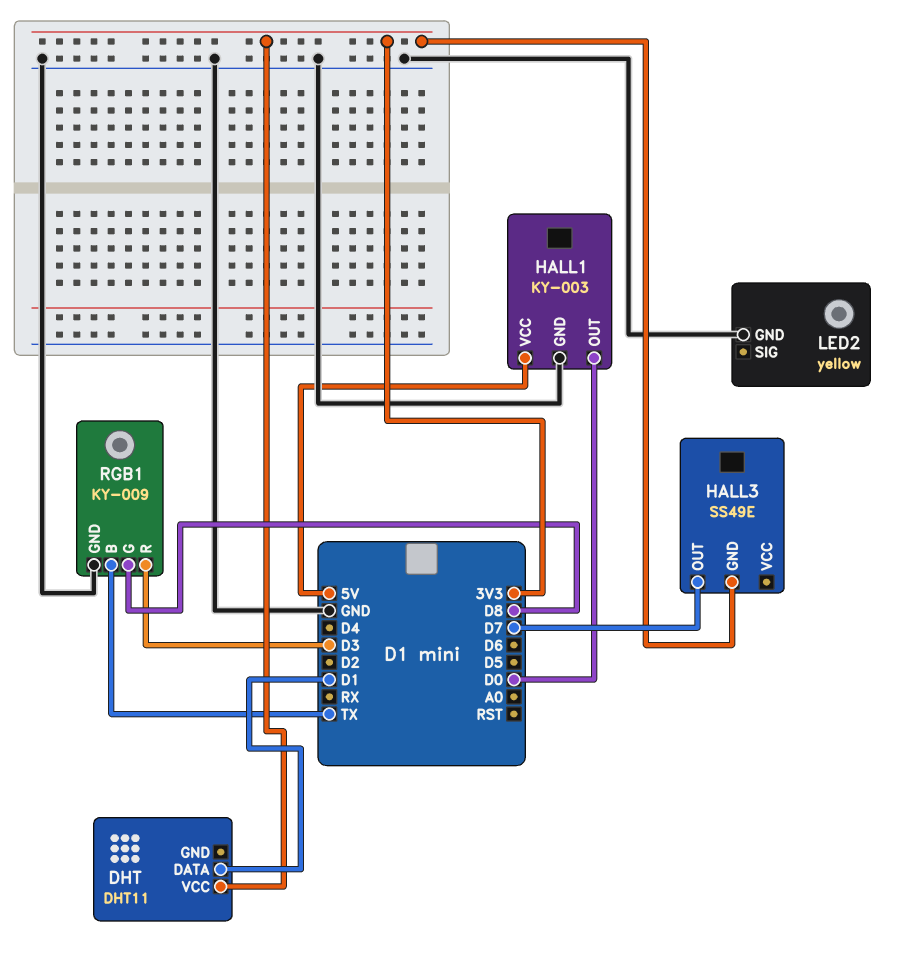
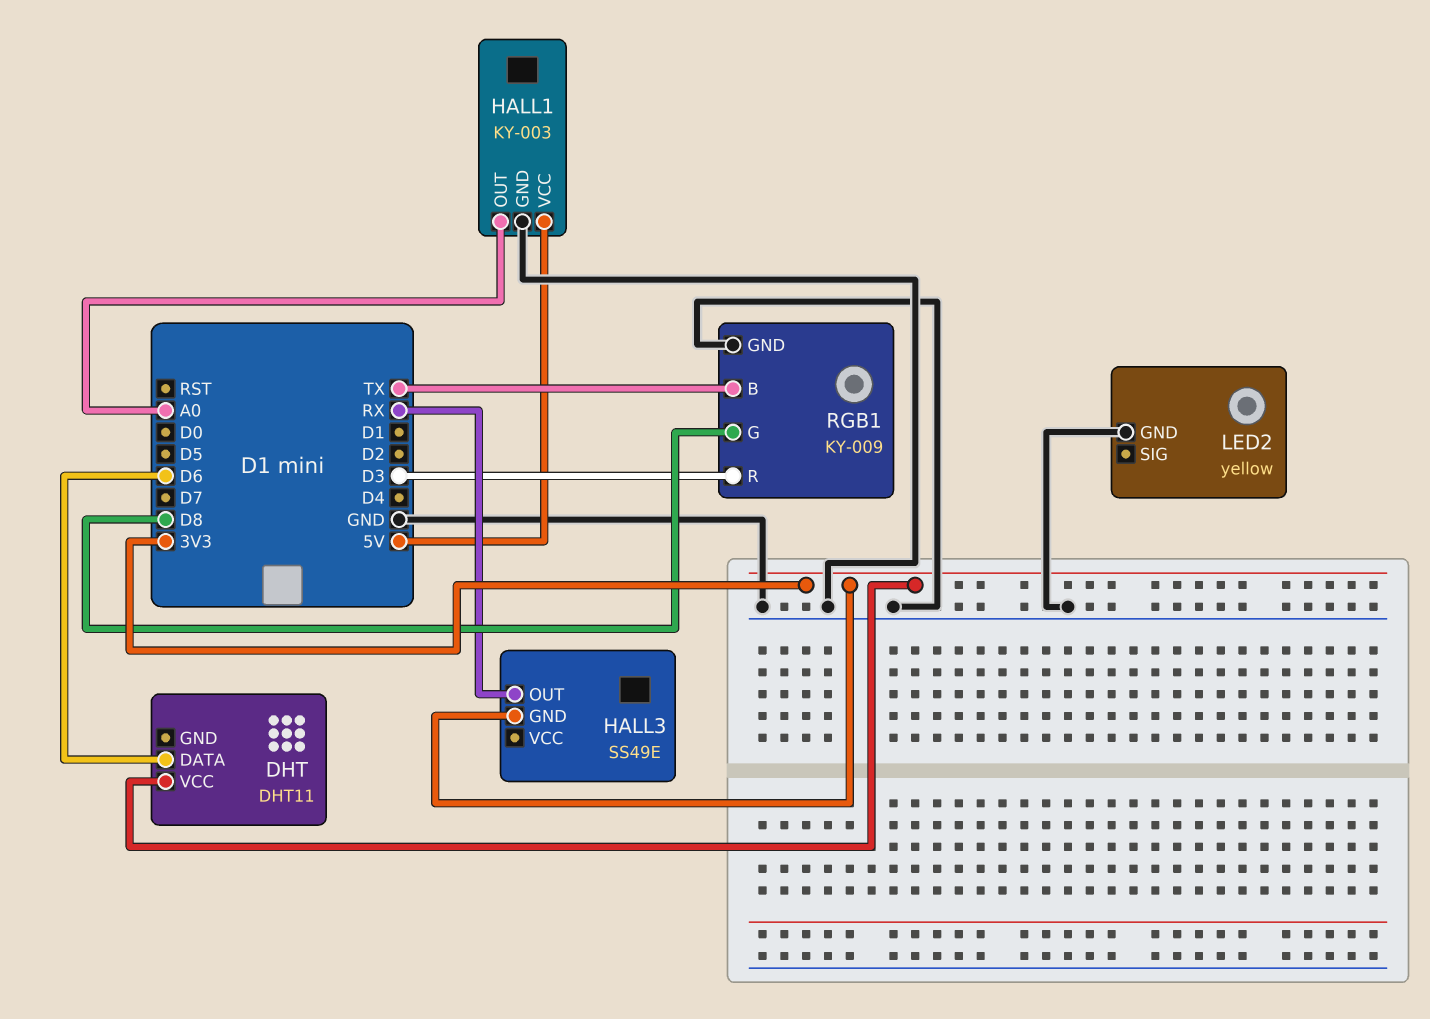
DHT pin DATA: D1 -> D6
HALL1 pin OUT: D0 -> A0
HALL3 pin OUT: D7 -> RX

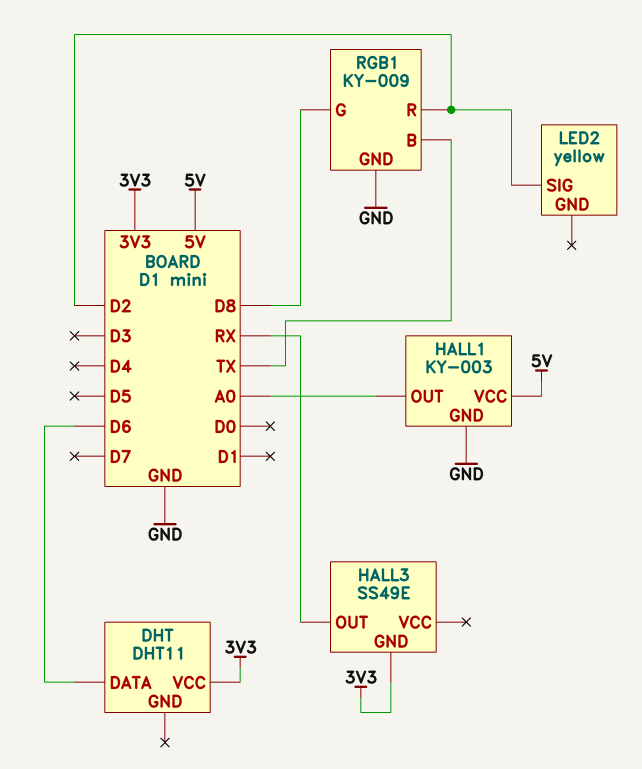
LED2 pin GND: GND -> none
LED2 pin SIG: none -> D2
RGB1 pin R: D3 -> D2

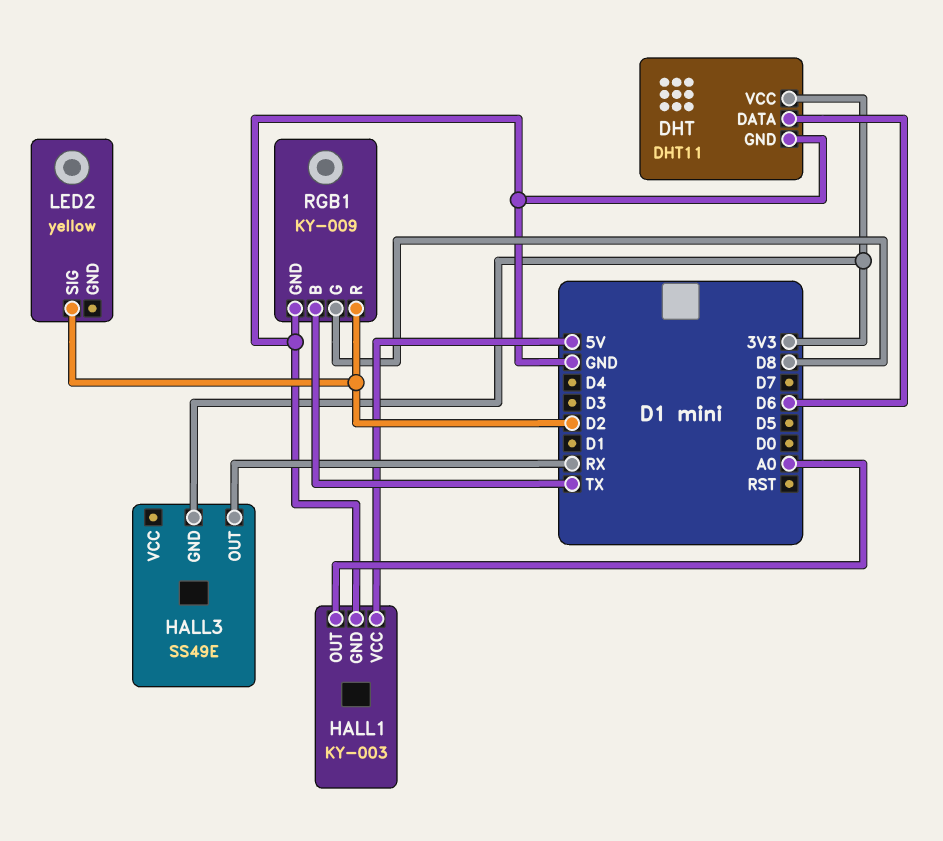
DHT pin GND: none -> GND

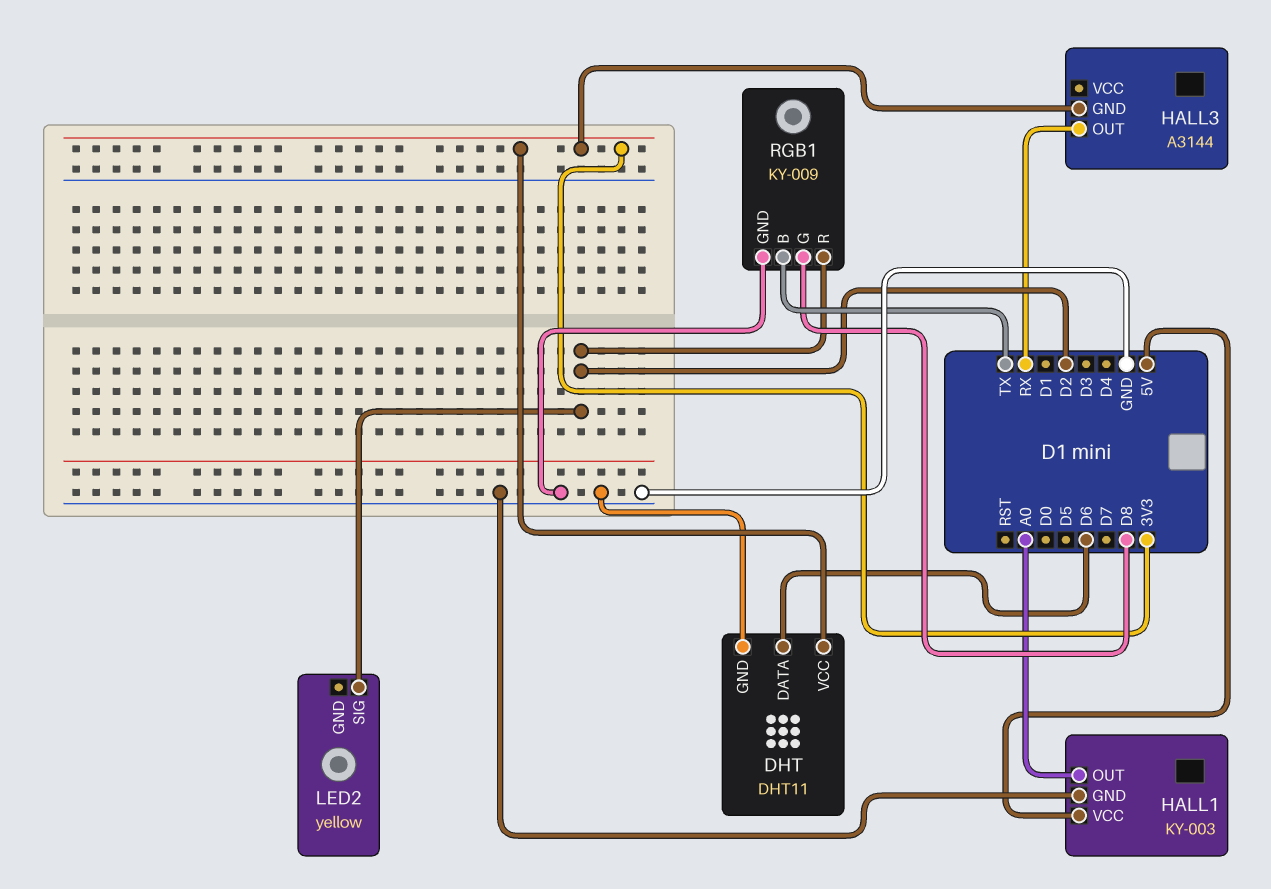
HALL3: SS49E -> A3144

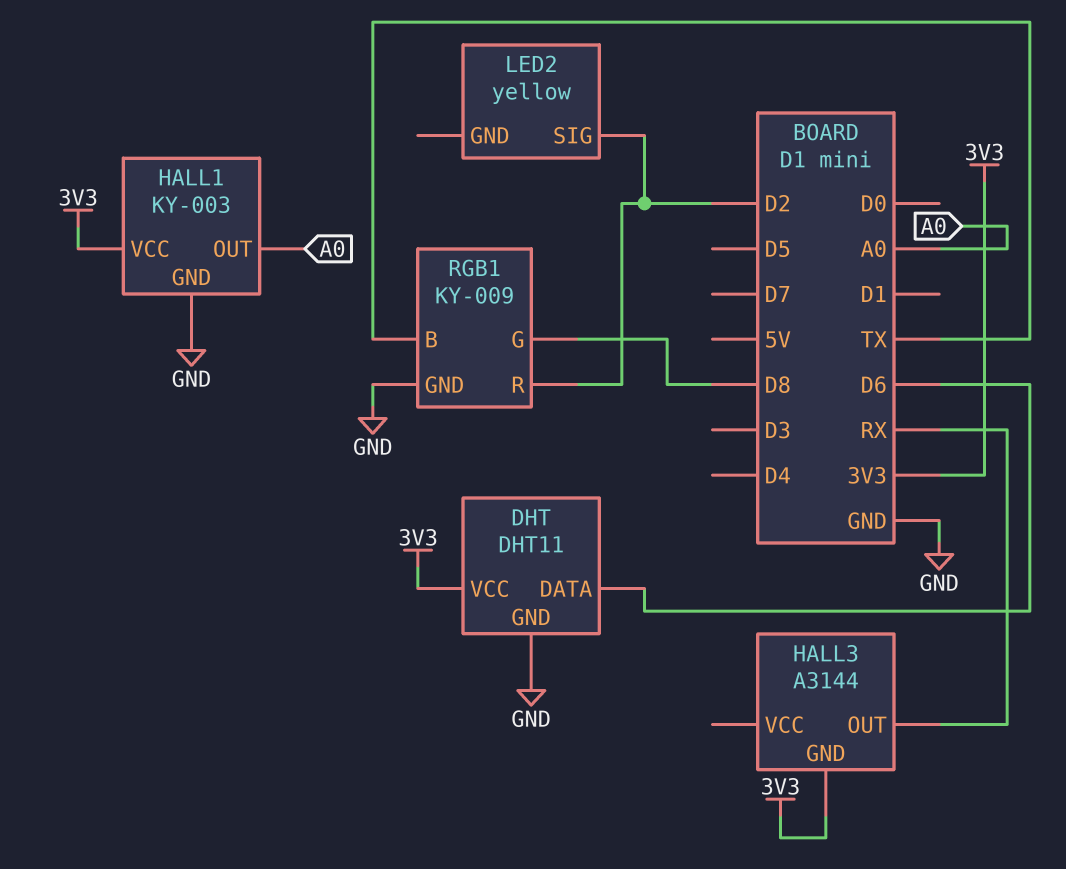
HALL1 pin VCC: 5V -> 3V3

